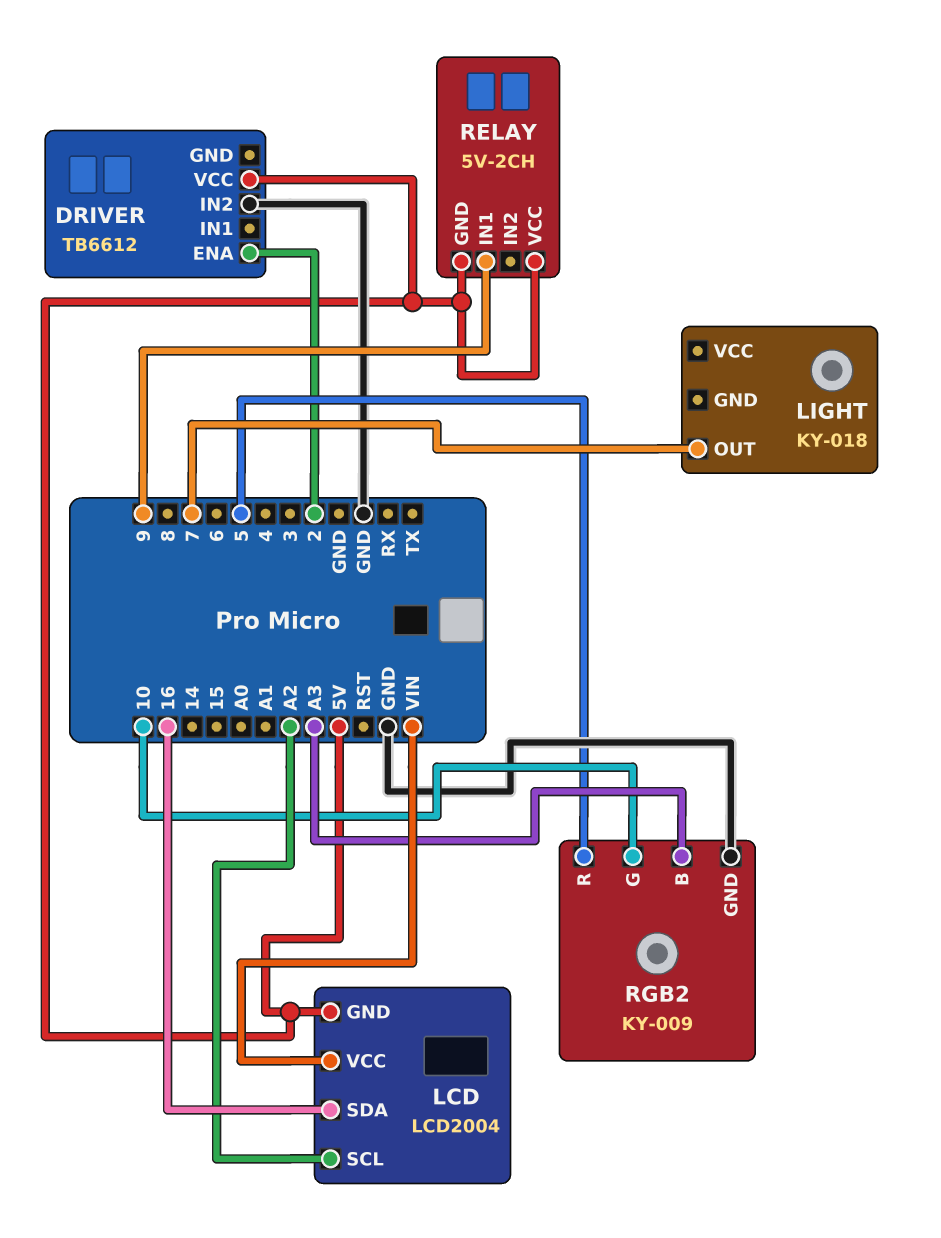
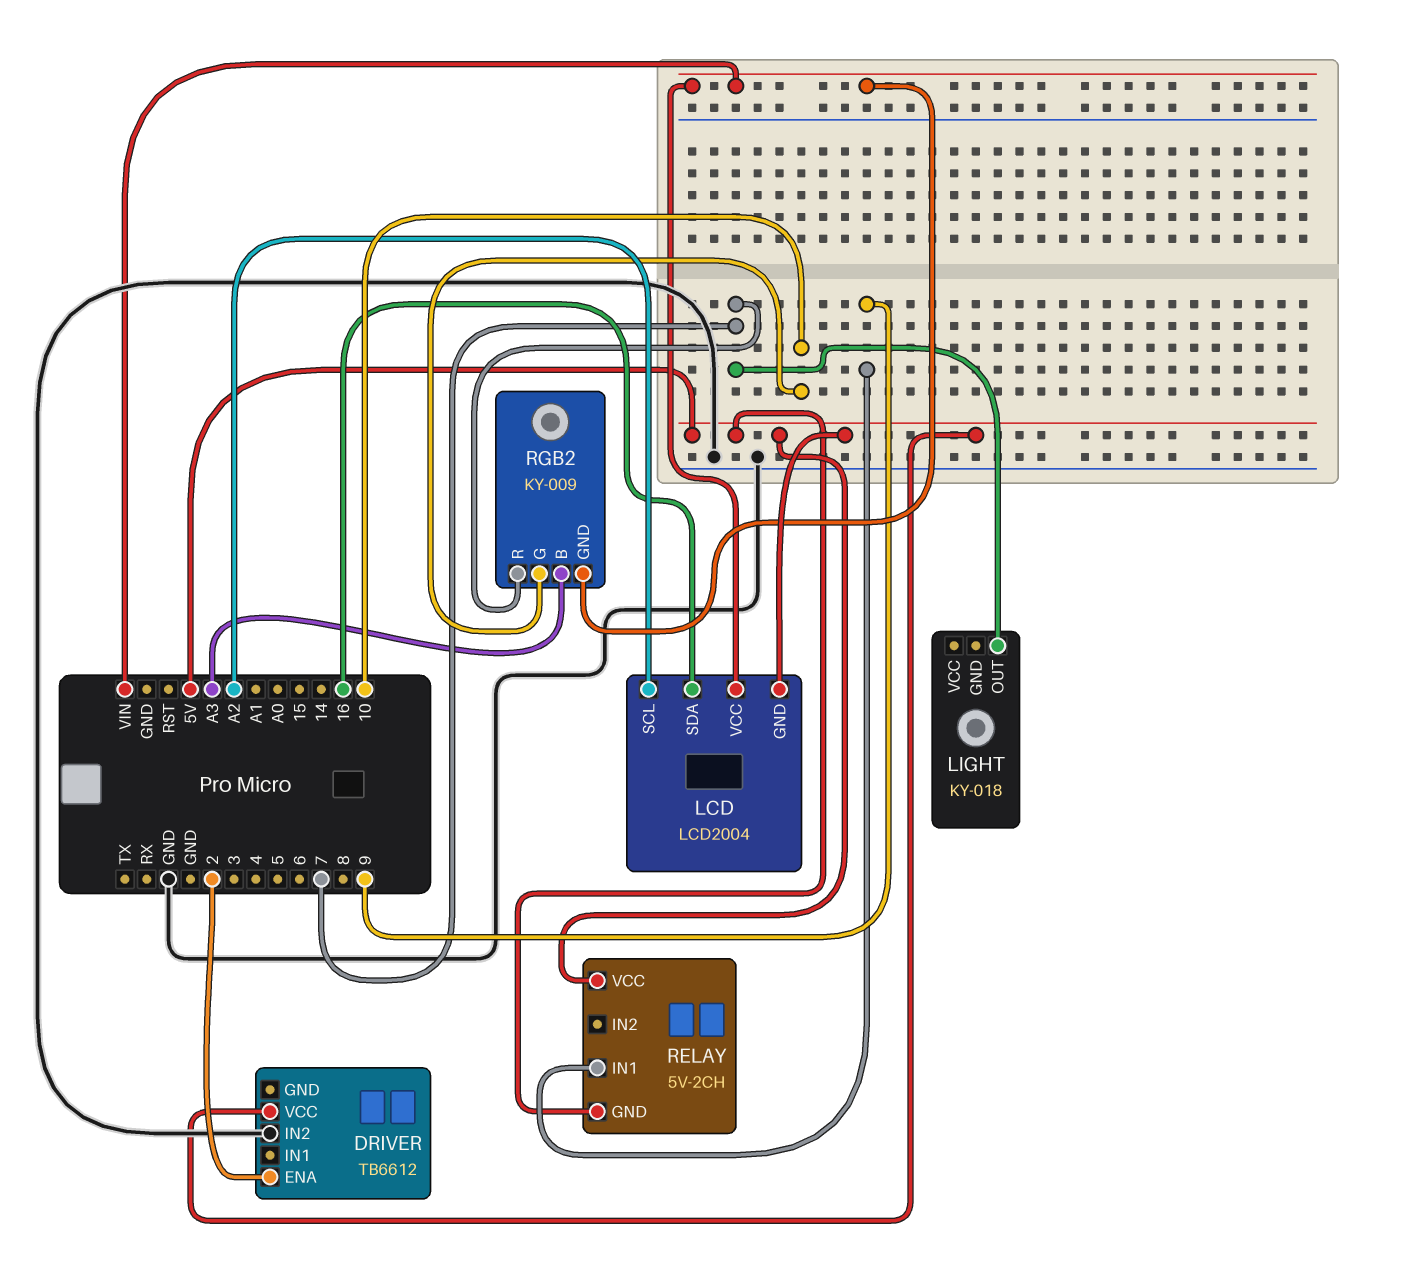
RGB2 pin GND: GND -> VIN
RGB2 pin R: 5 -> 7

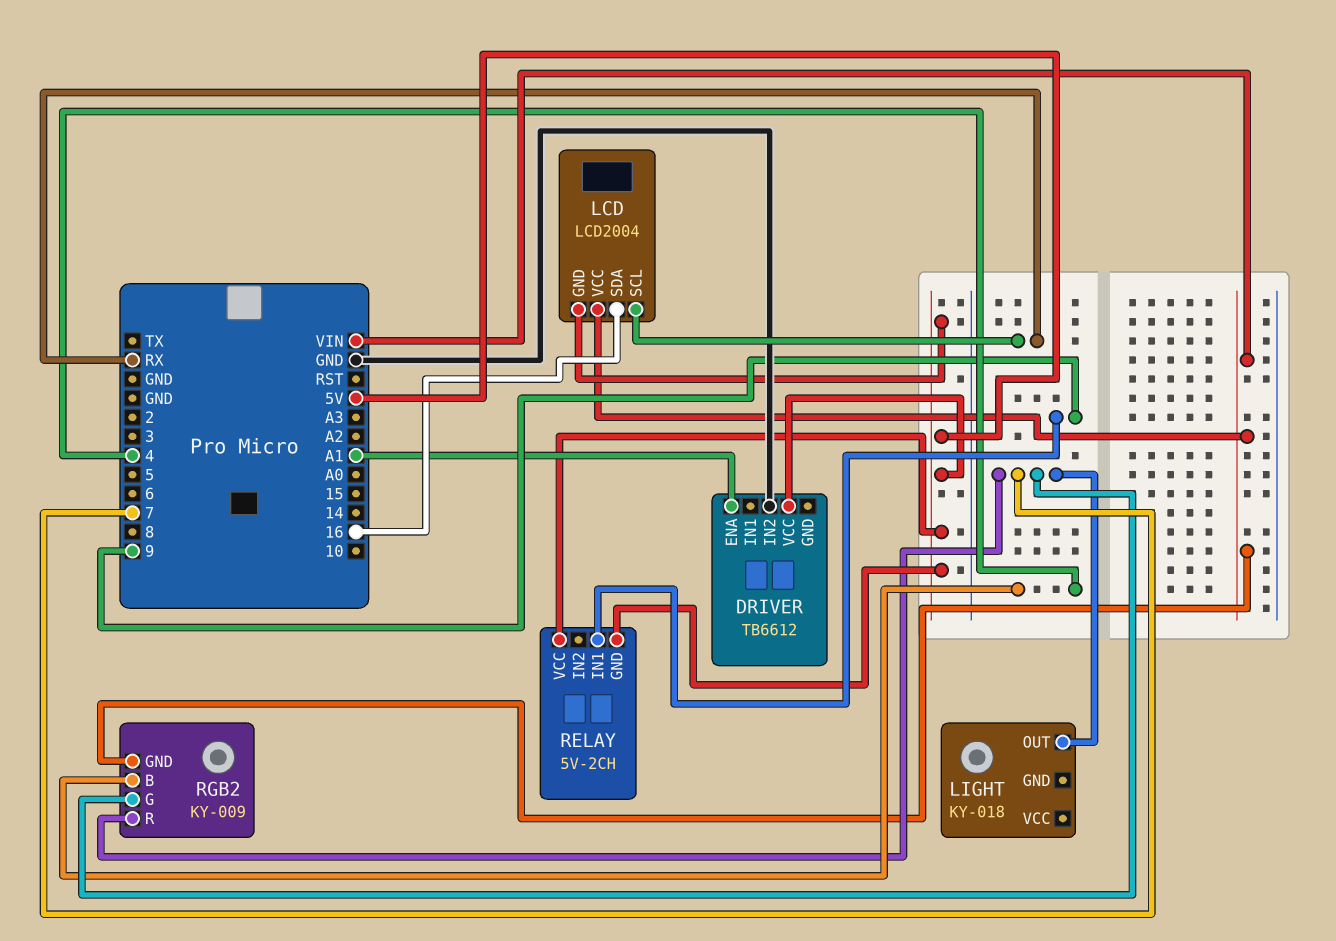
DRIVER pin ENA: 2 -> A1
LCD pin SCL: A2 -> RX
RGB2 pin B: A3 -> 4
RGB2 pin G: 10 -> 7

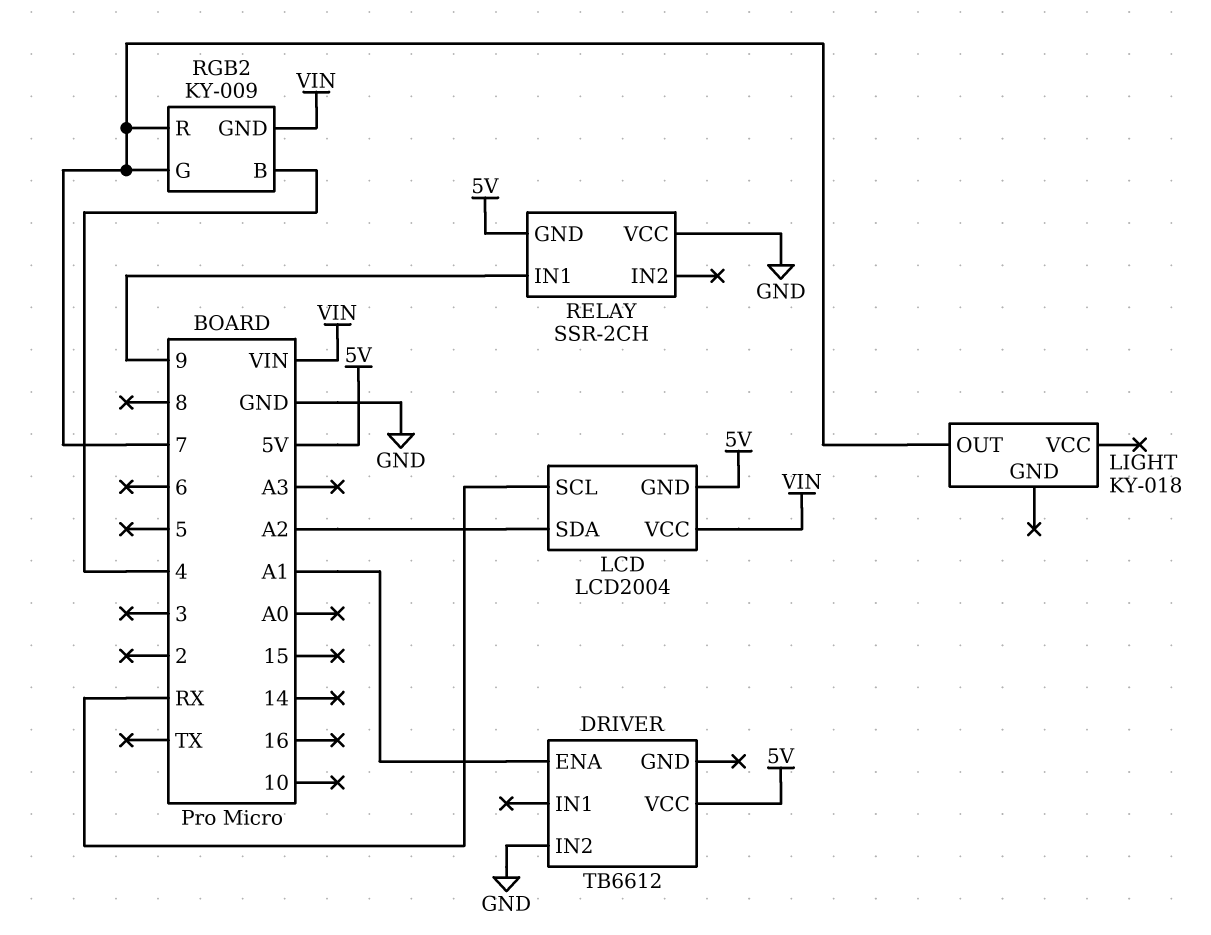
LCD pin SDA: 16 -> A2
RELAY: 5V-2CH -> SSR-2CH
RELAY pin VCC: 5V -> GND

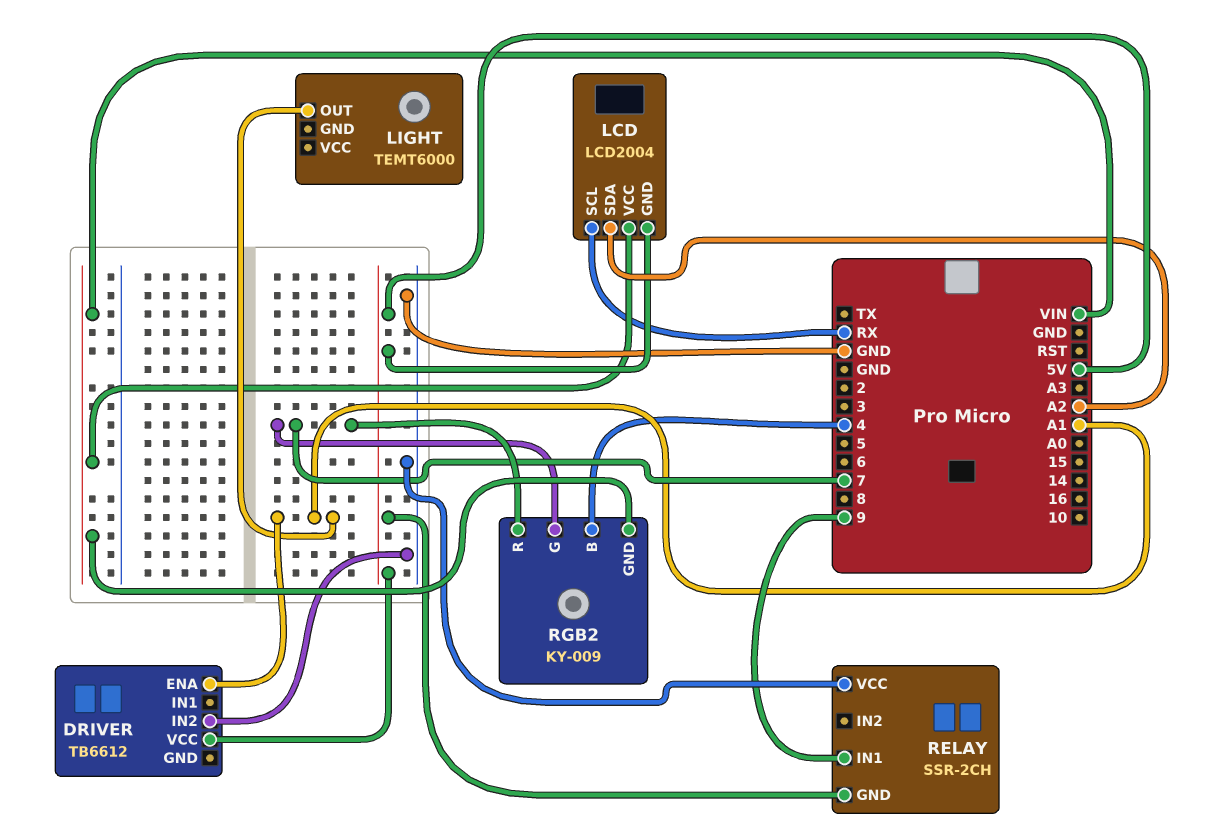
LIGHT: KY-018 -> TEMT6000
LIGHT pin OUT: 7 -> A1

